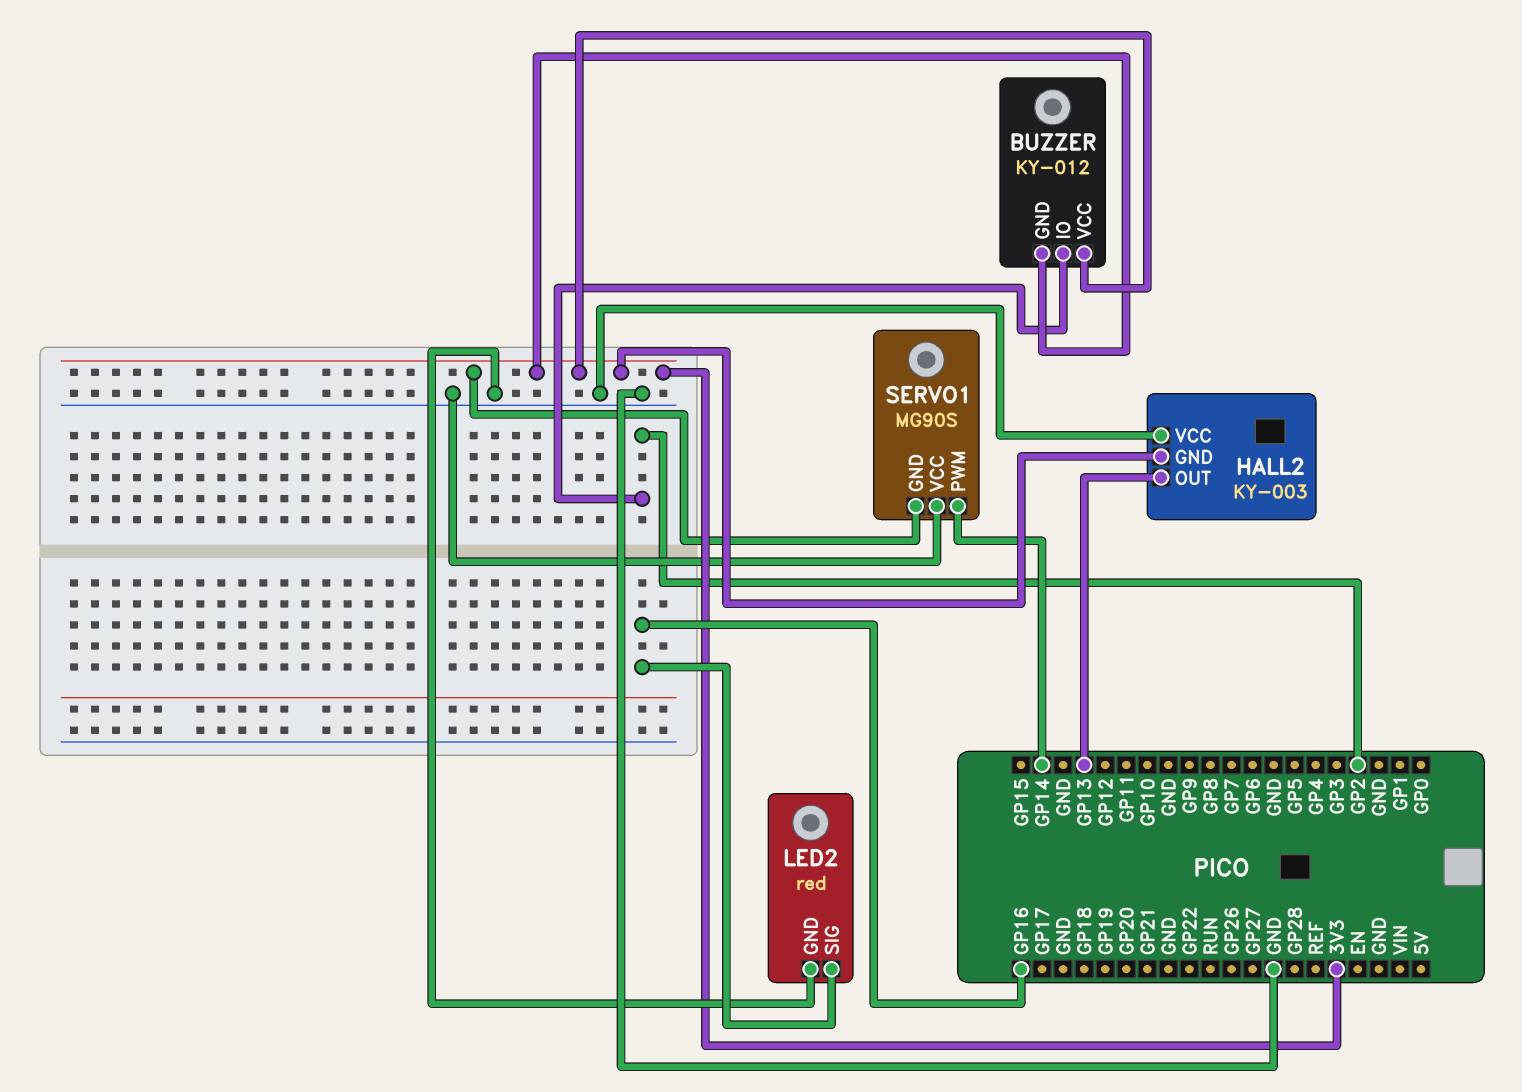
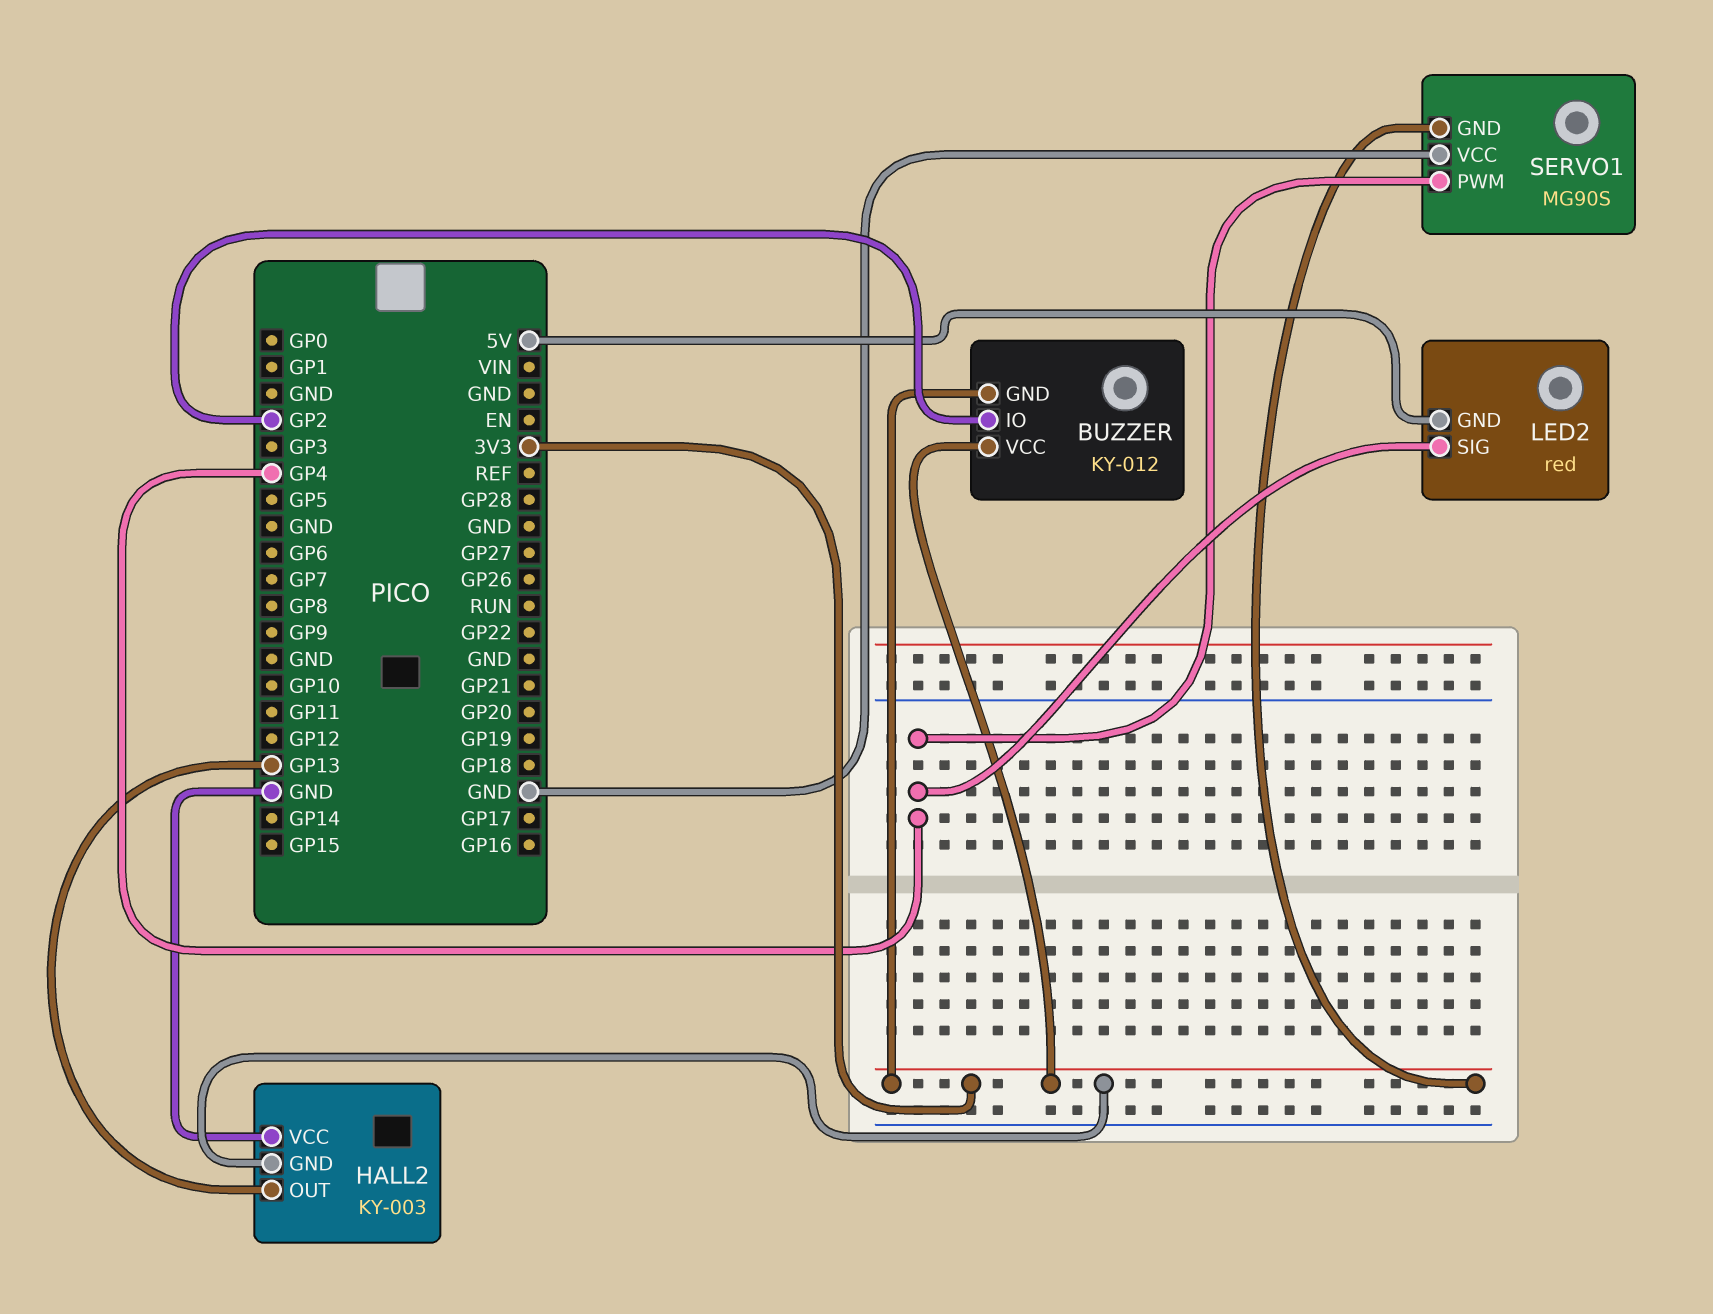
LED2 pin GND: GND -> 5V
LED2 pin SIG: GP16 -> GP4
SERVO1 pin PWM: GP14 -> GP4

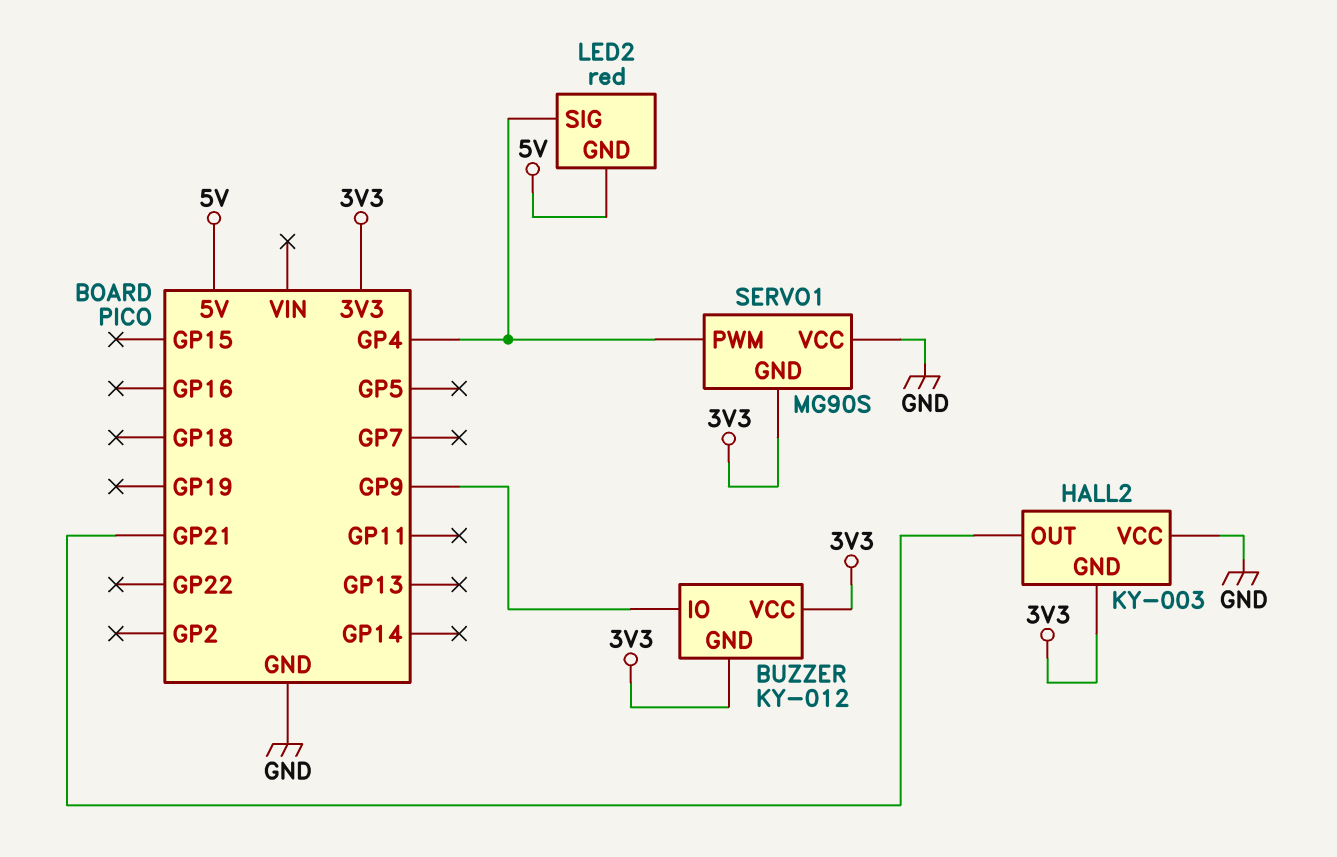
BUZZER pin IO: GP2 -> GP9
HALL2 pin OUT: GP13 -> GP21

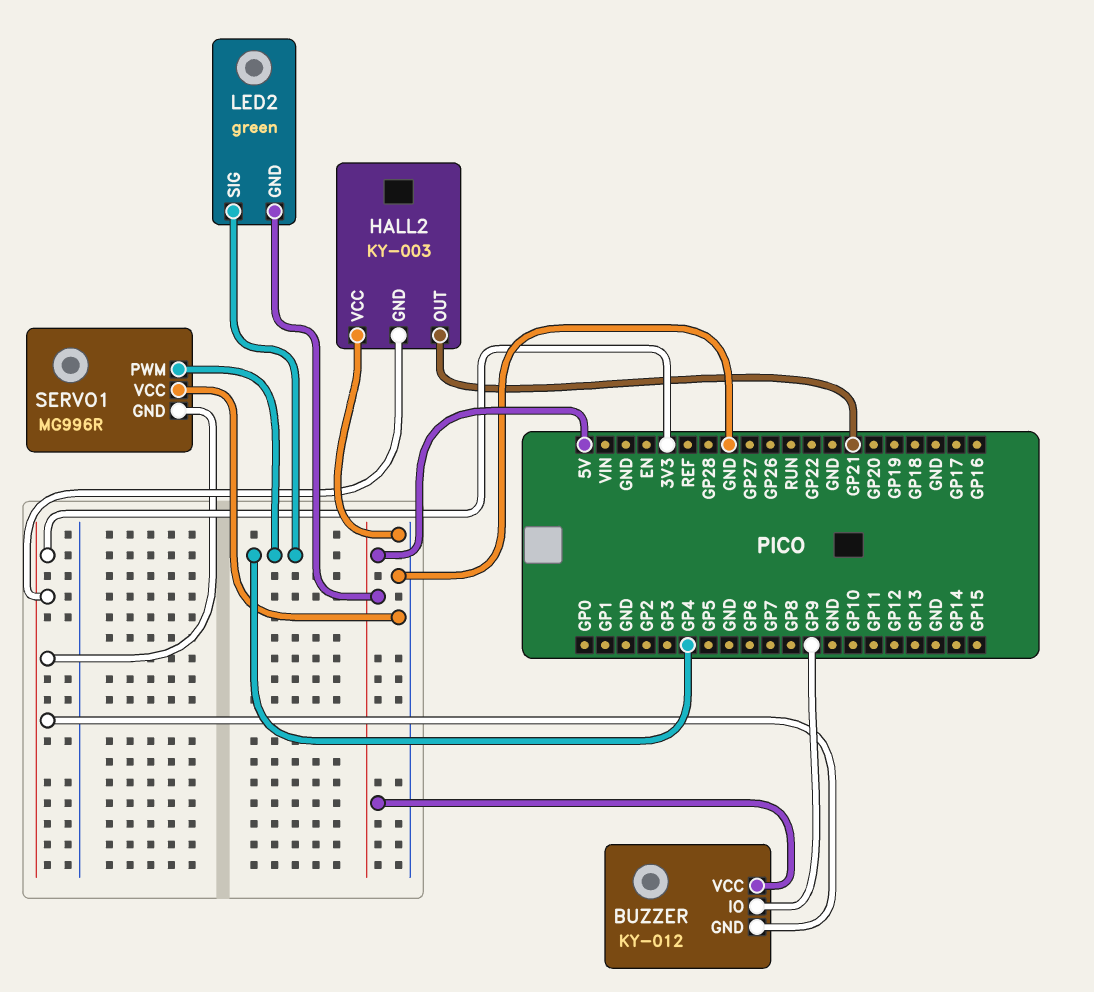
BUZZER pin VCC: 3V3 -> 5V
LED2: red -> green
SERVO1: MG90S -> MG996R

